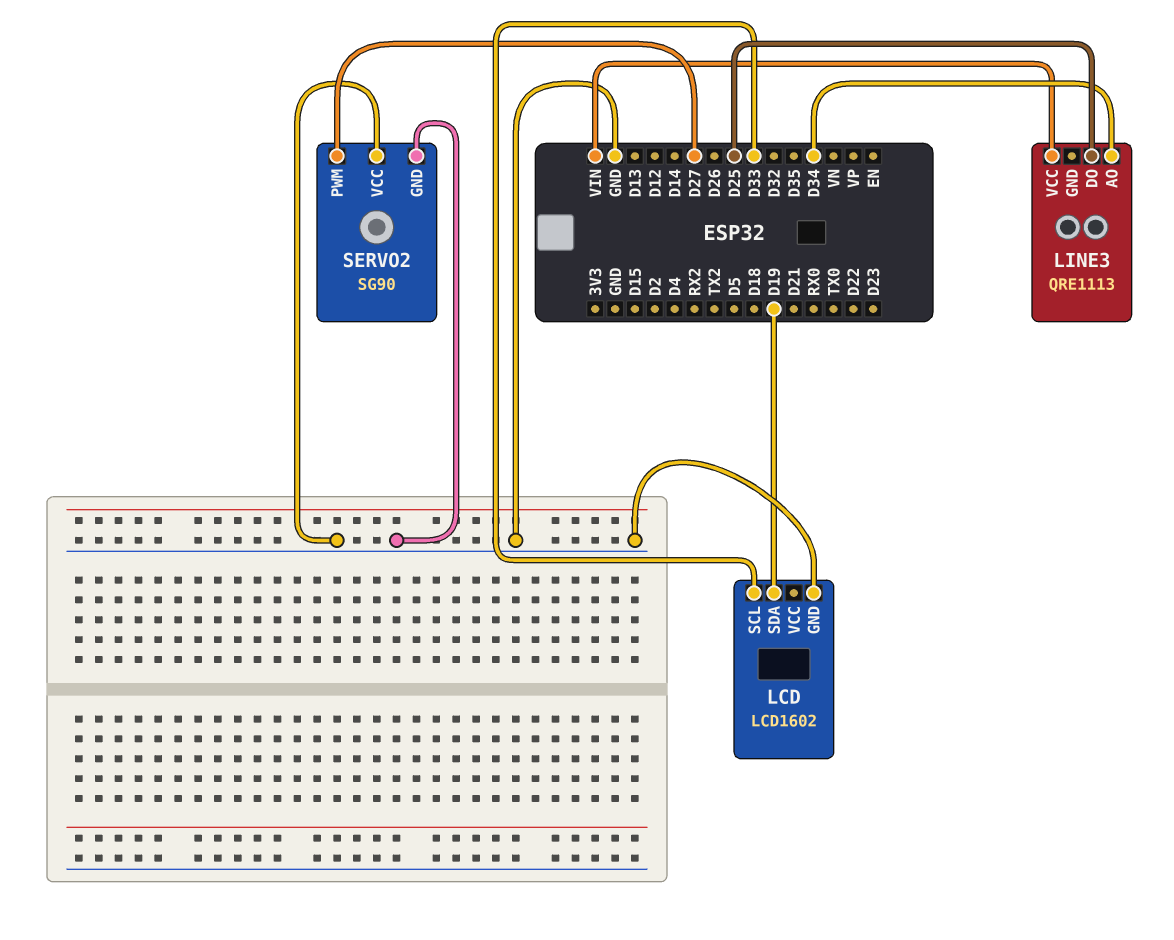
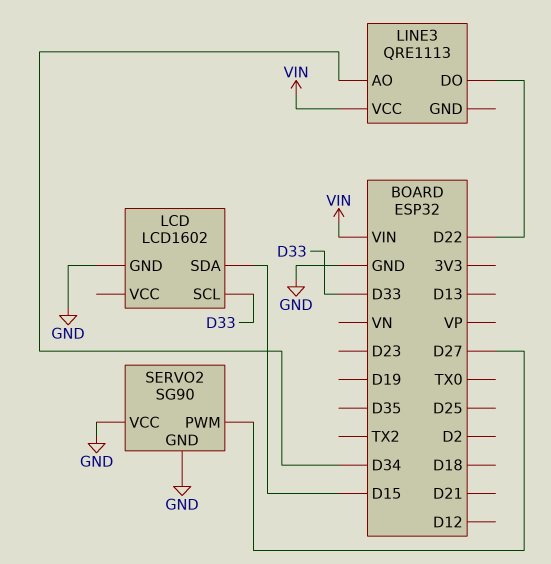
LCD pin SDA: D19 -> D15
LINE3 pin DO: D25 -> D22

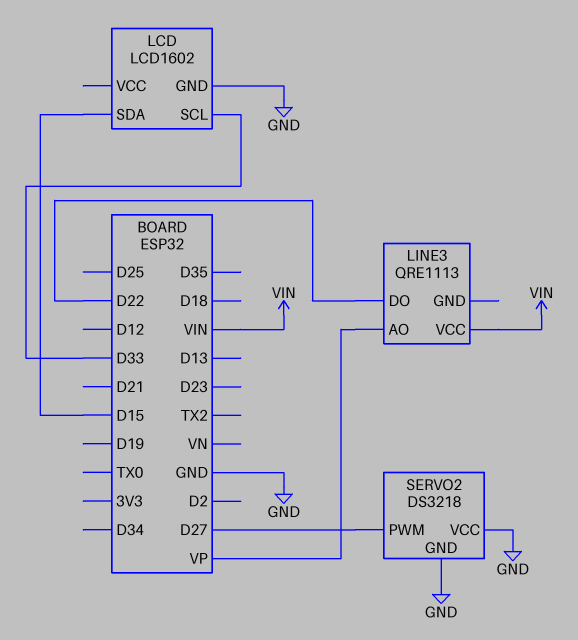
LINE3 pin AO: D34 -> VP
SERVO2: SG90 -> DS3218

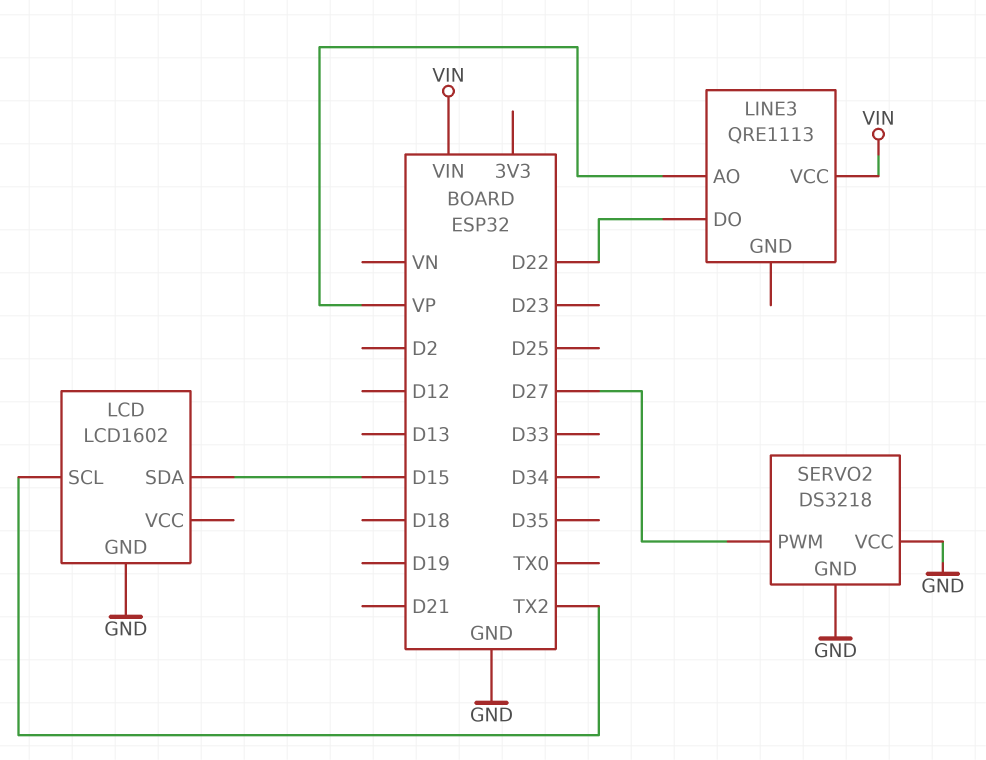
LCD pin SCL: D33 -> TX2

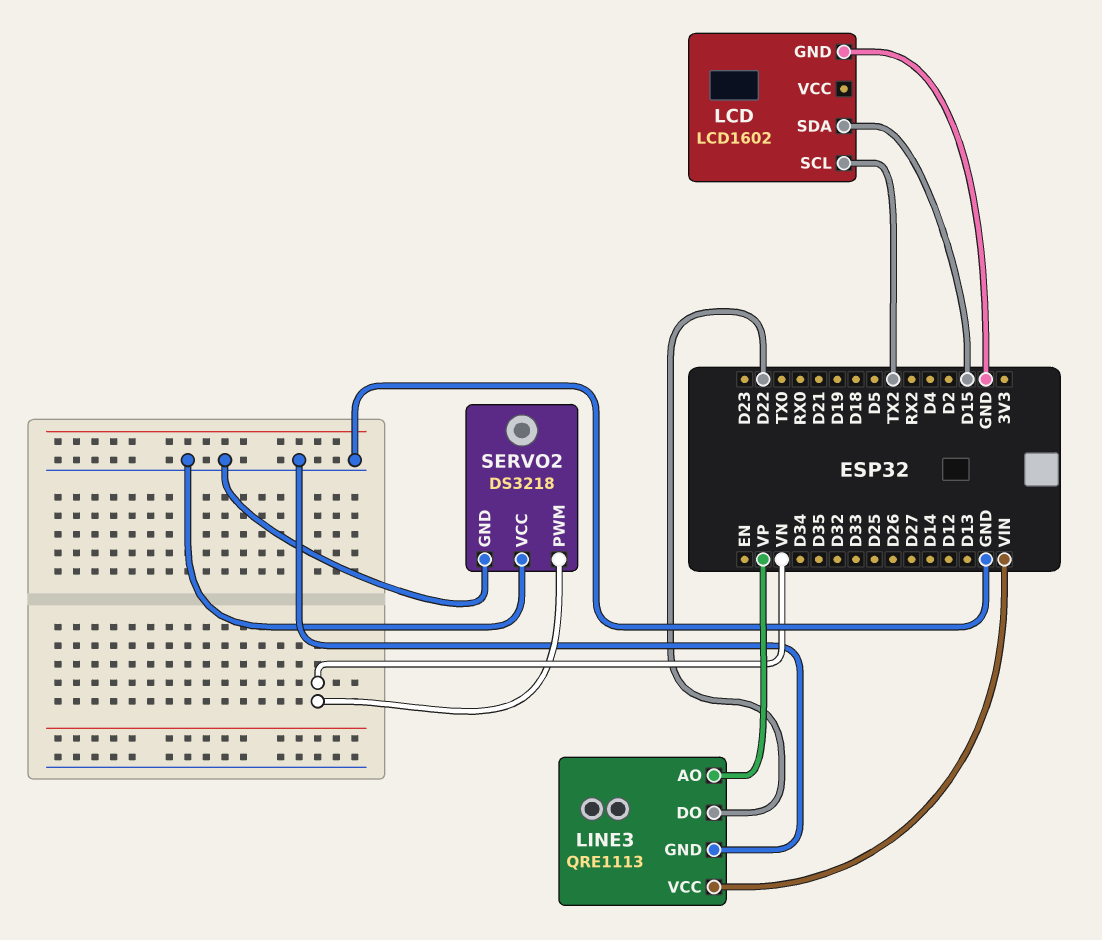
LINE3 pin GND: none -> GND
SERVO2 pin PWM: D27 -> VN

